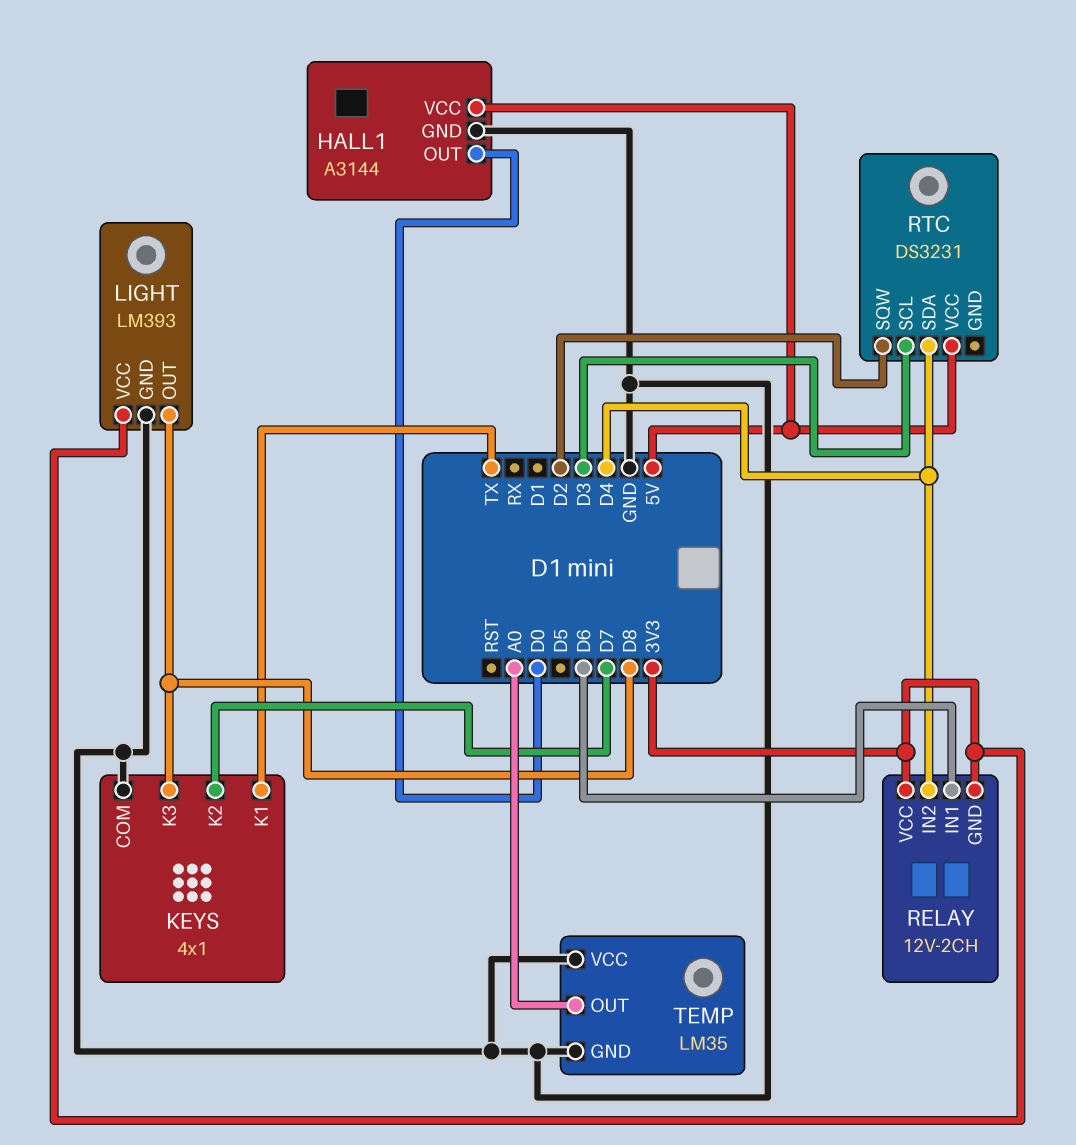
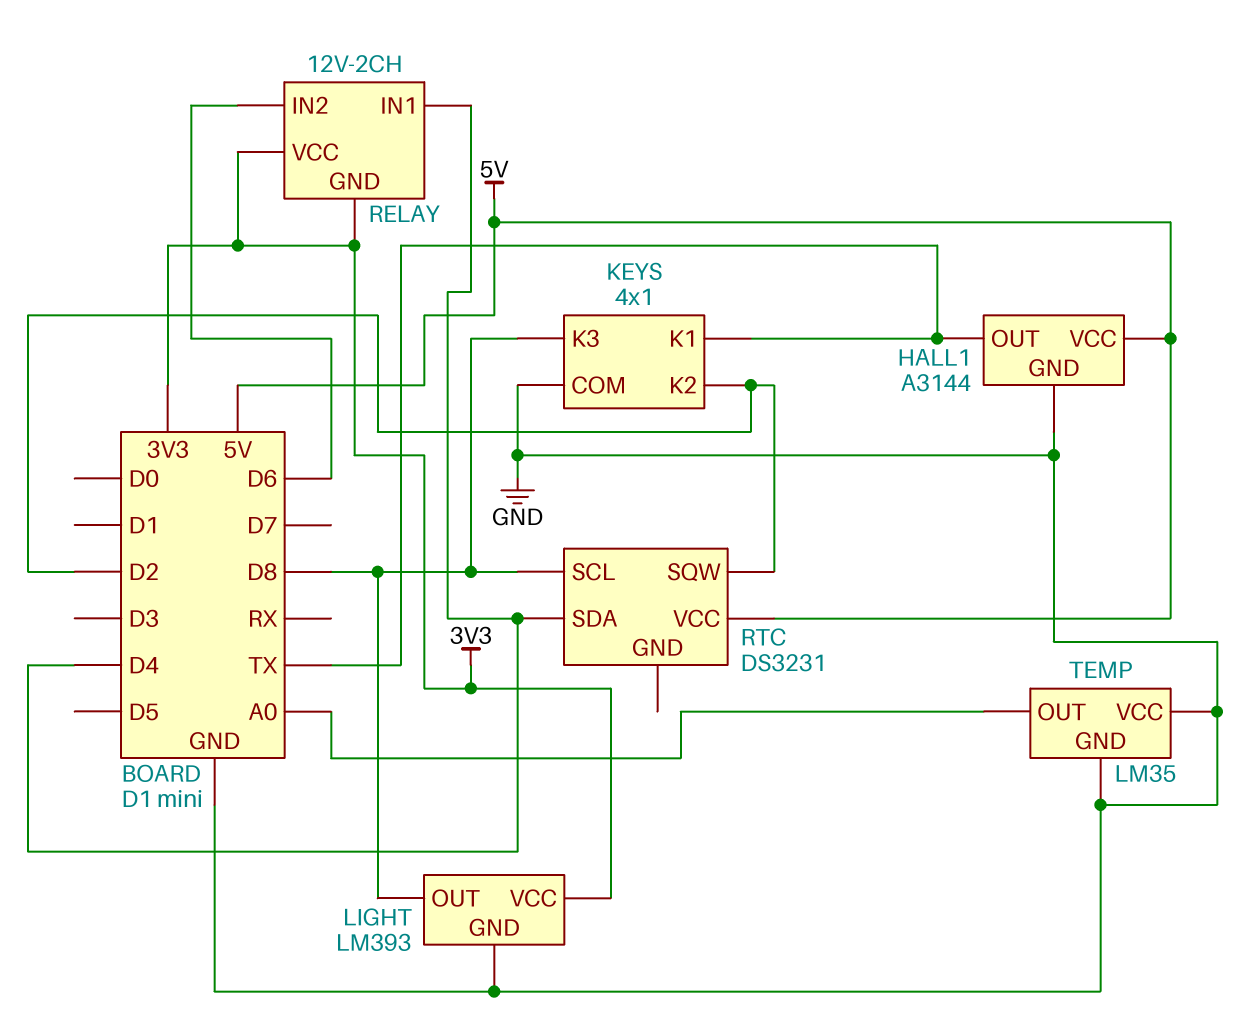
HALL1 pin OUT: D0 -> TX
KEYS pin K2: D7 -> D2
RELAY pin IN1: D6 -> D4
RELAY pin IN2: D4 -> D6
RTC pin SCL: D3 -> D8

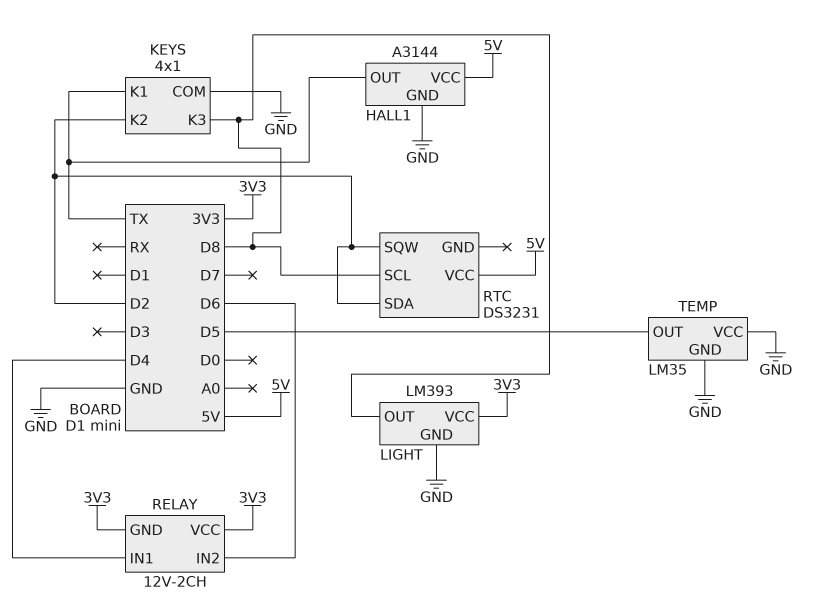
RTC pin SDA: D4 -> D2
TEMP pin OUT: A0 -> D5

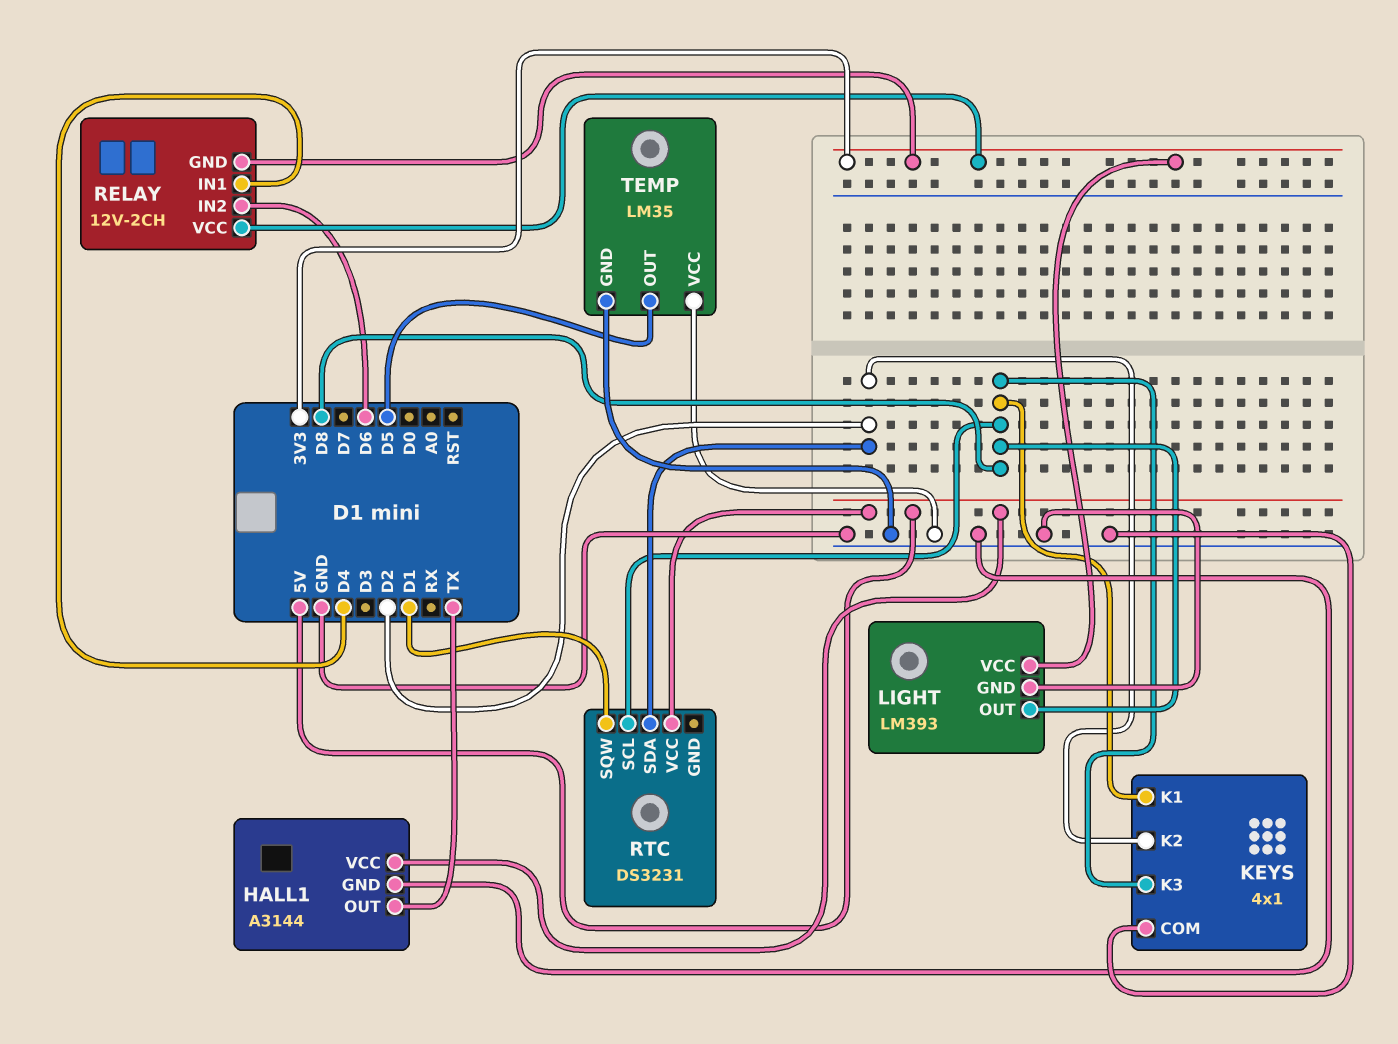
KEYS pin K1: TX -> D8
RTC pin SQW: D2 -> D1

